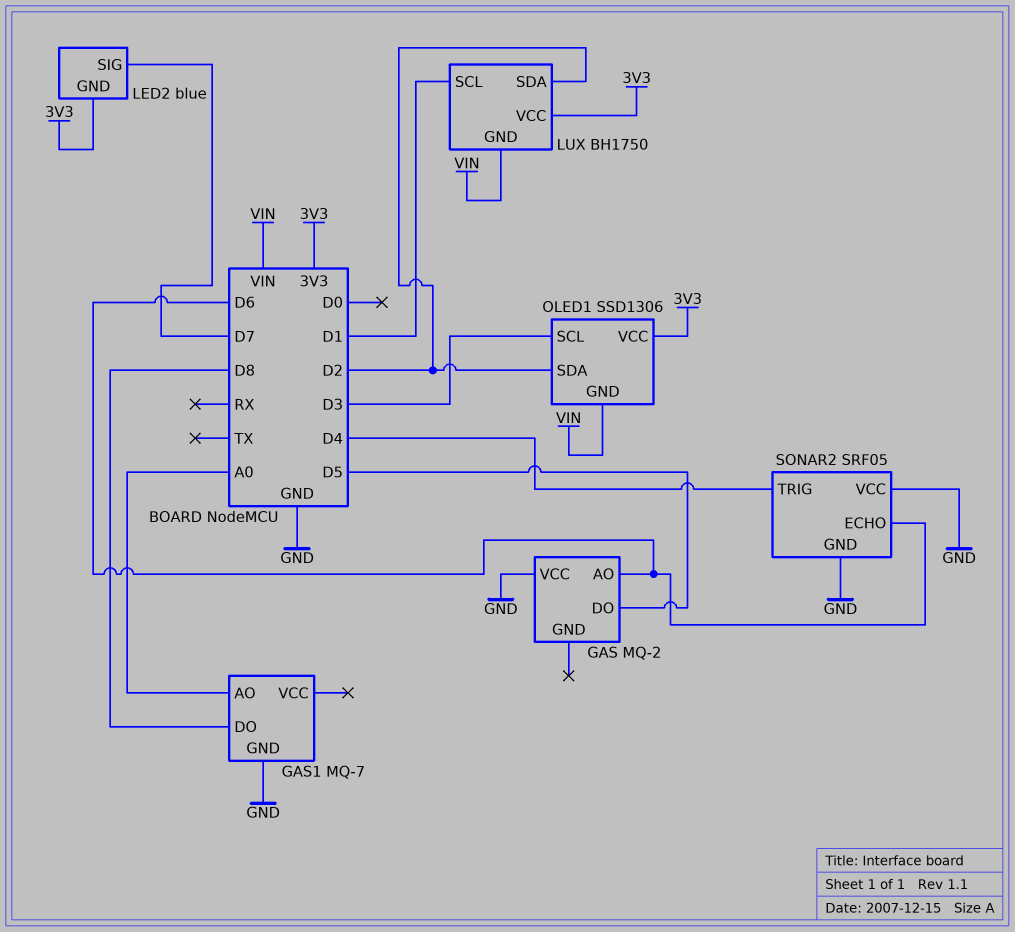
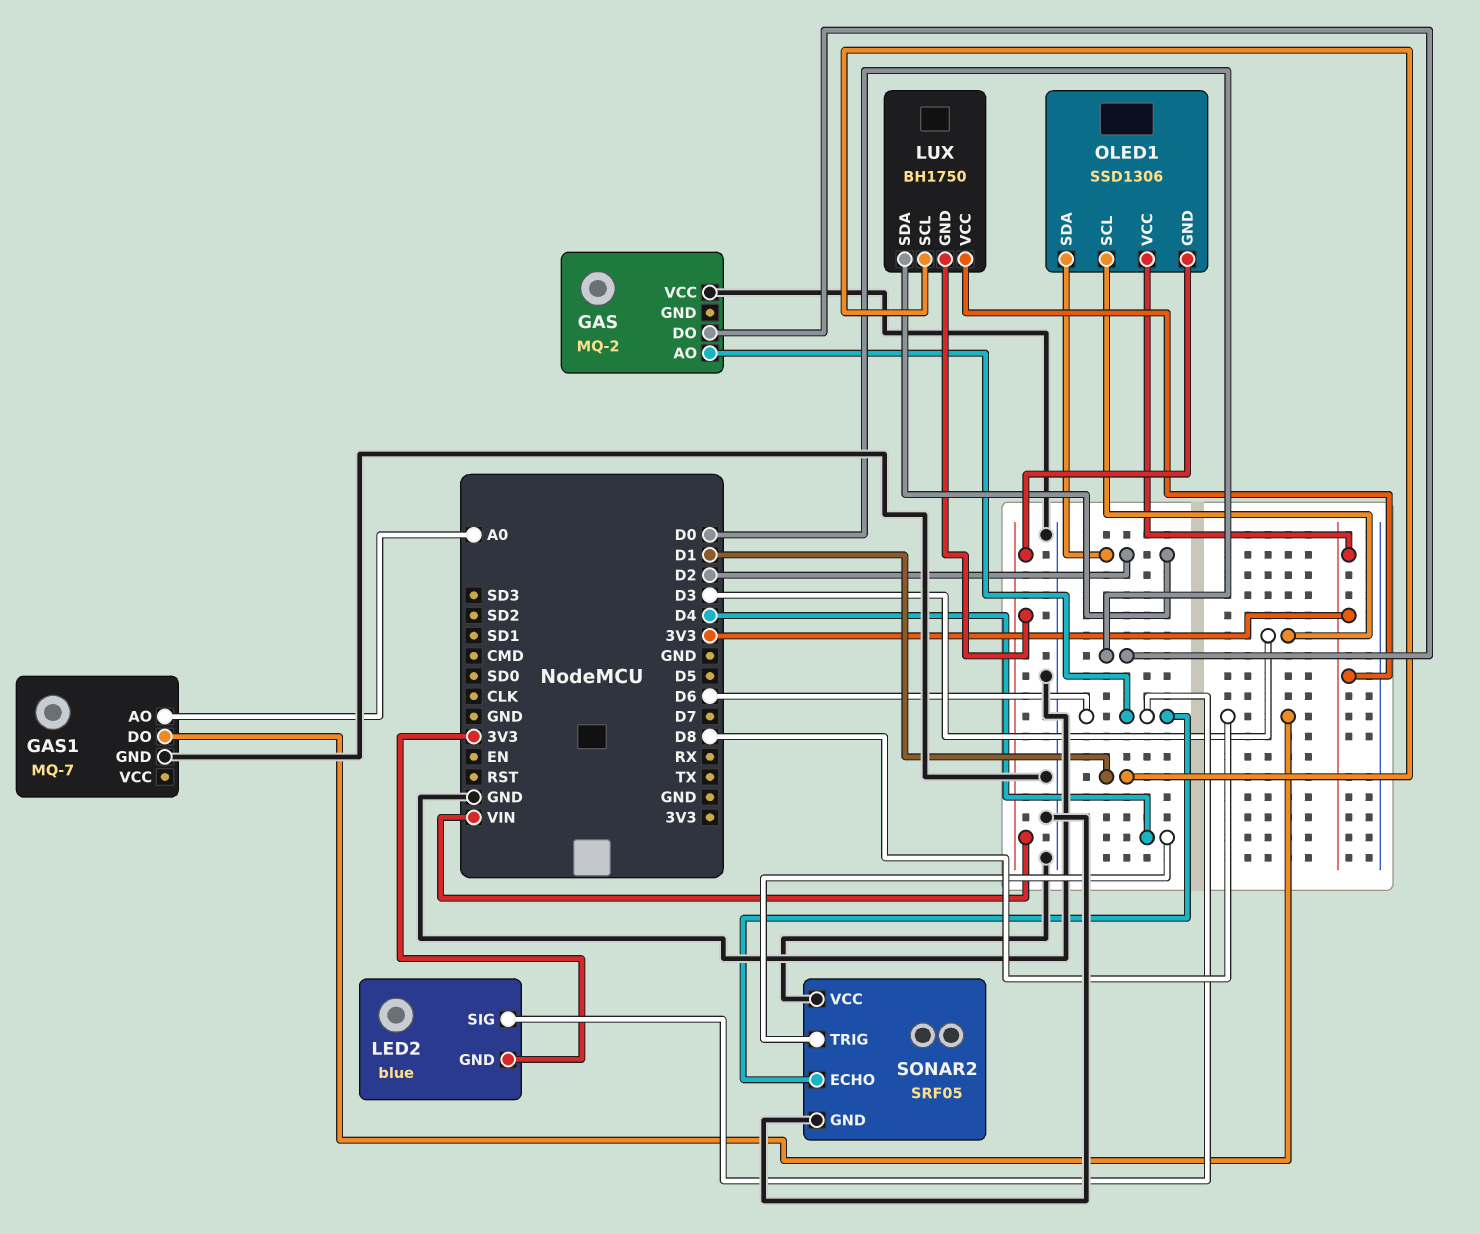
GAS pin DO: D5 -> D0
LED2 pin SIG: D7 -> D6

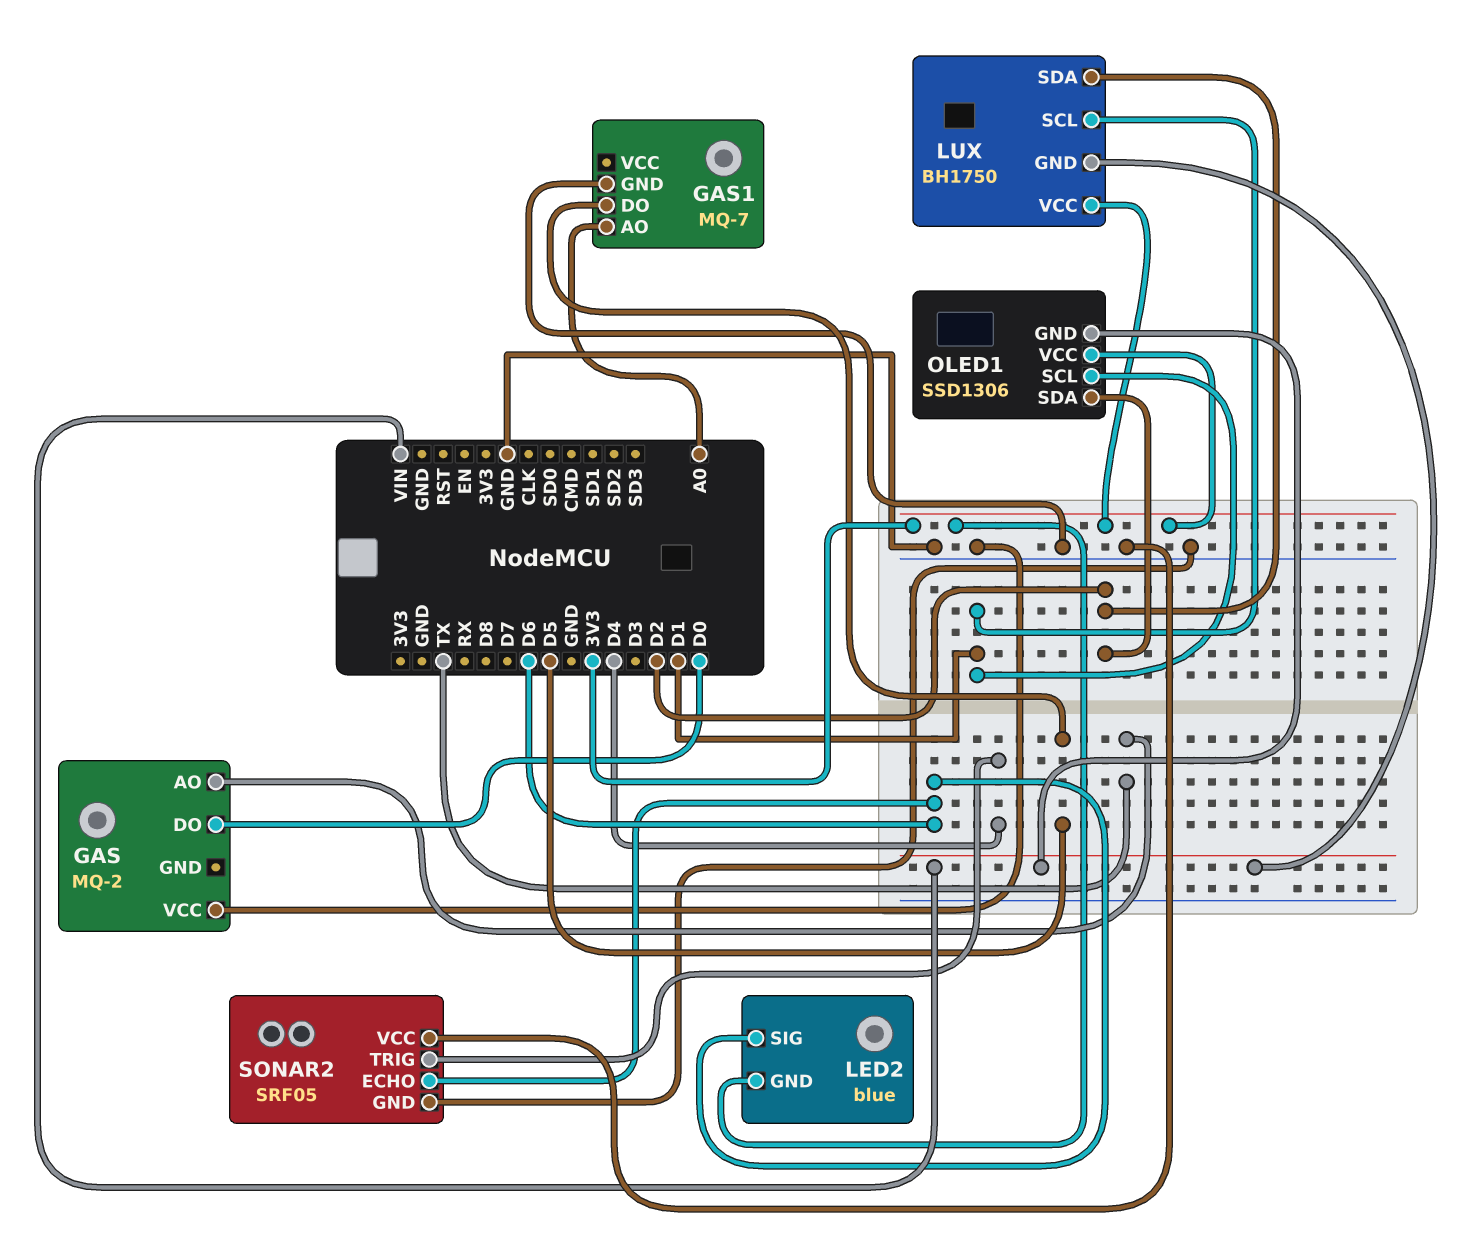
GAS pin AO: D6 -> TX
GAS1 pin DO: D8 -> D5
OLED1 pin SCL: D3 -> D1

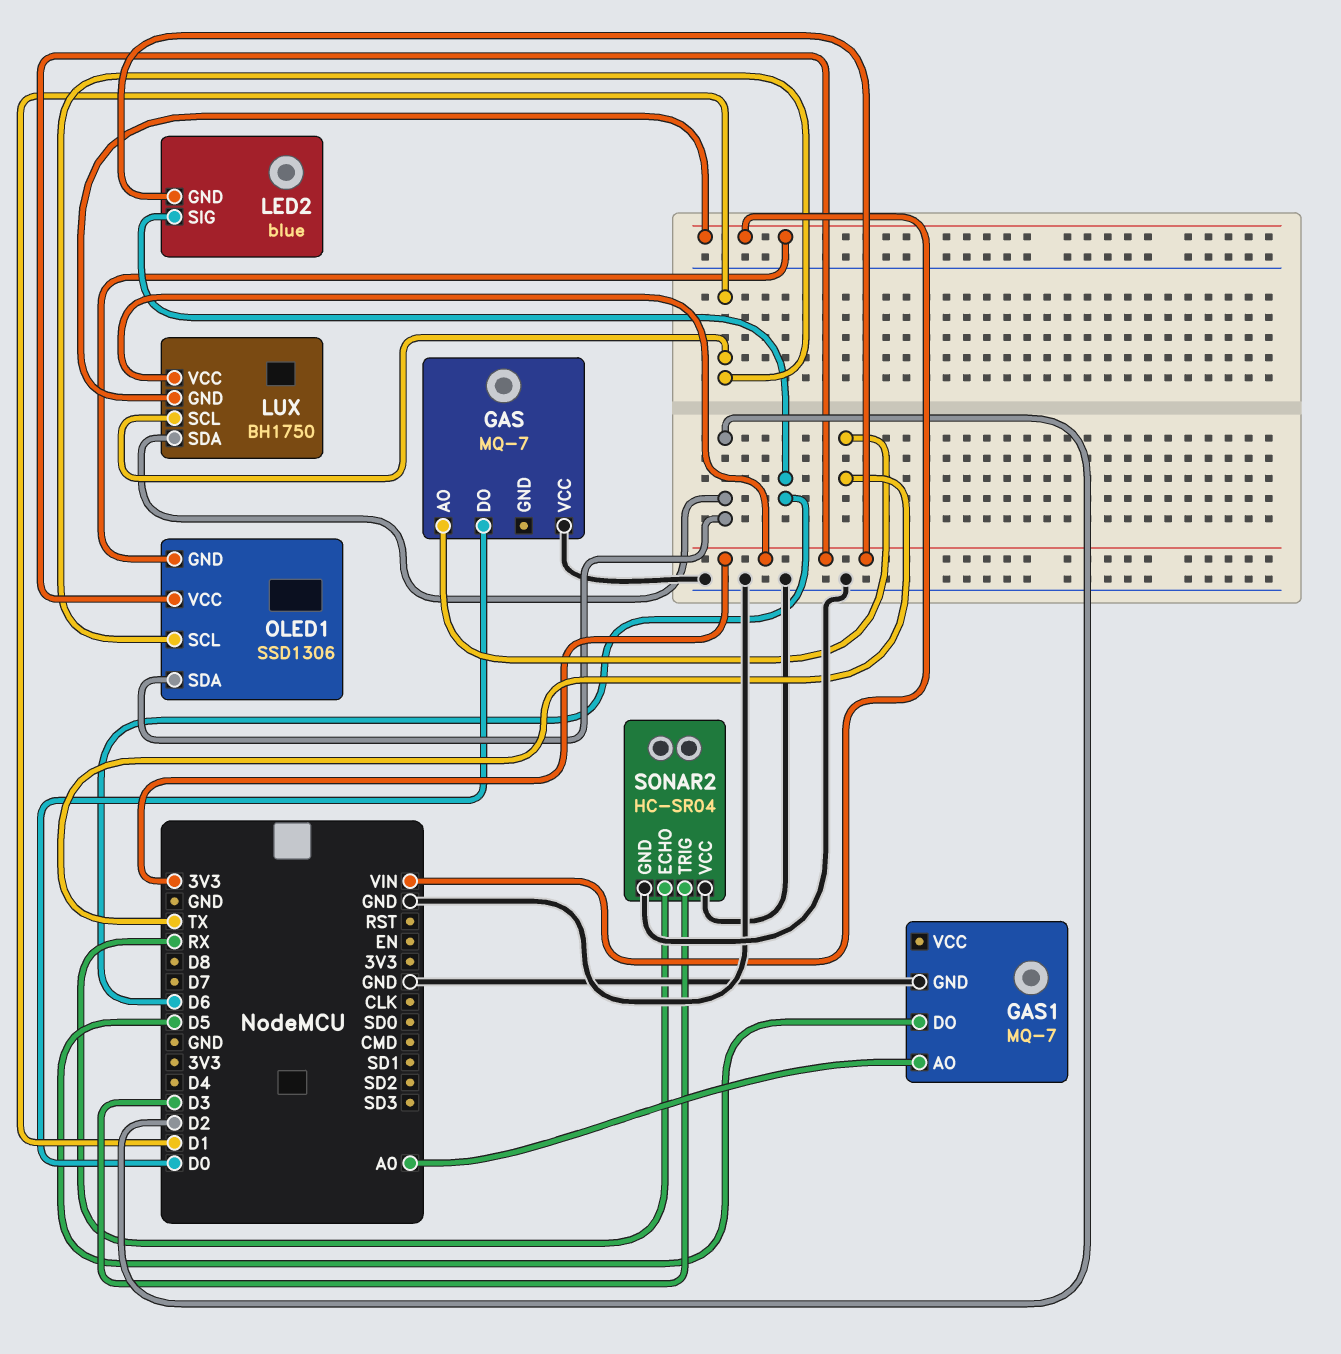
GAS: MQ-2 -> MQ-7
SONAR2: SRF05 -> HC-SR04
SONAR2 pin ECHO: D6 -> RX
SONAR2 pin TRIG: D4 -> D3

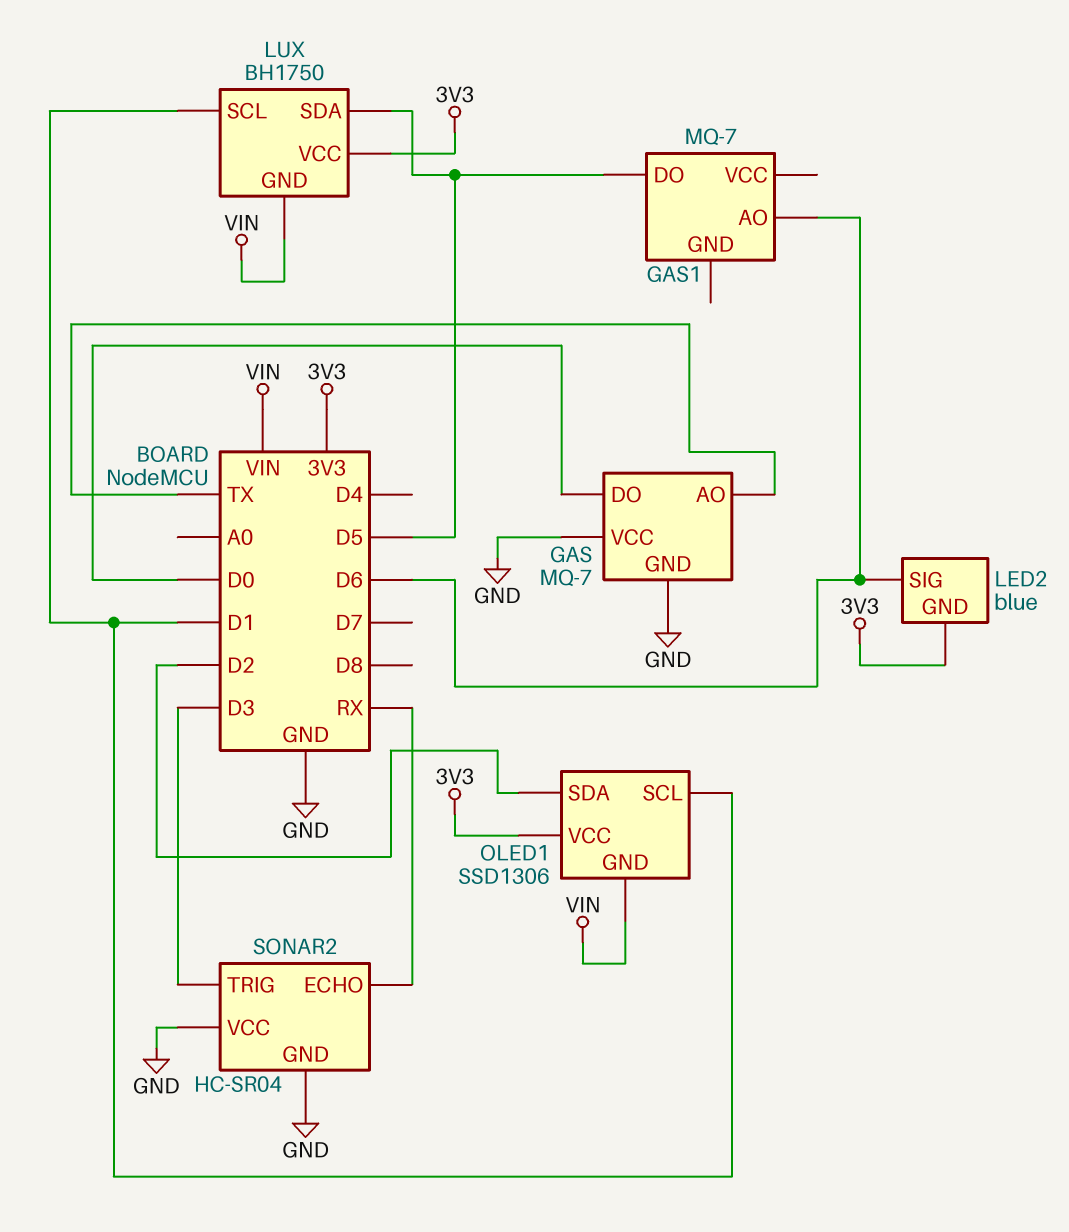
GAS pin GND: none -> GND
GAS1 pin AO: A0 -> D6
GAS1 pin GND: GND -> none
LUX pin SDA: D2 -> D5

